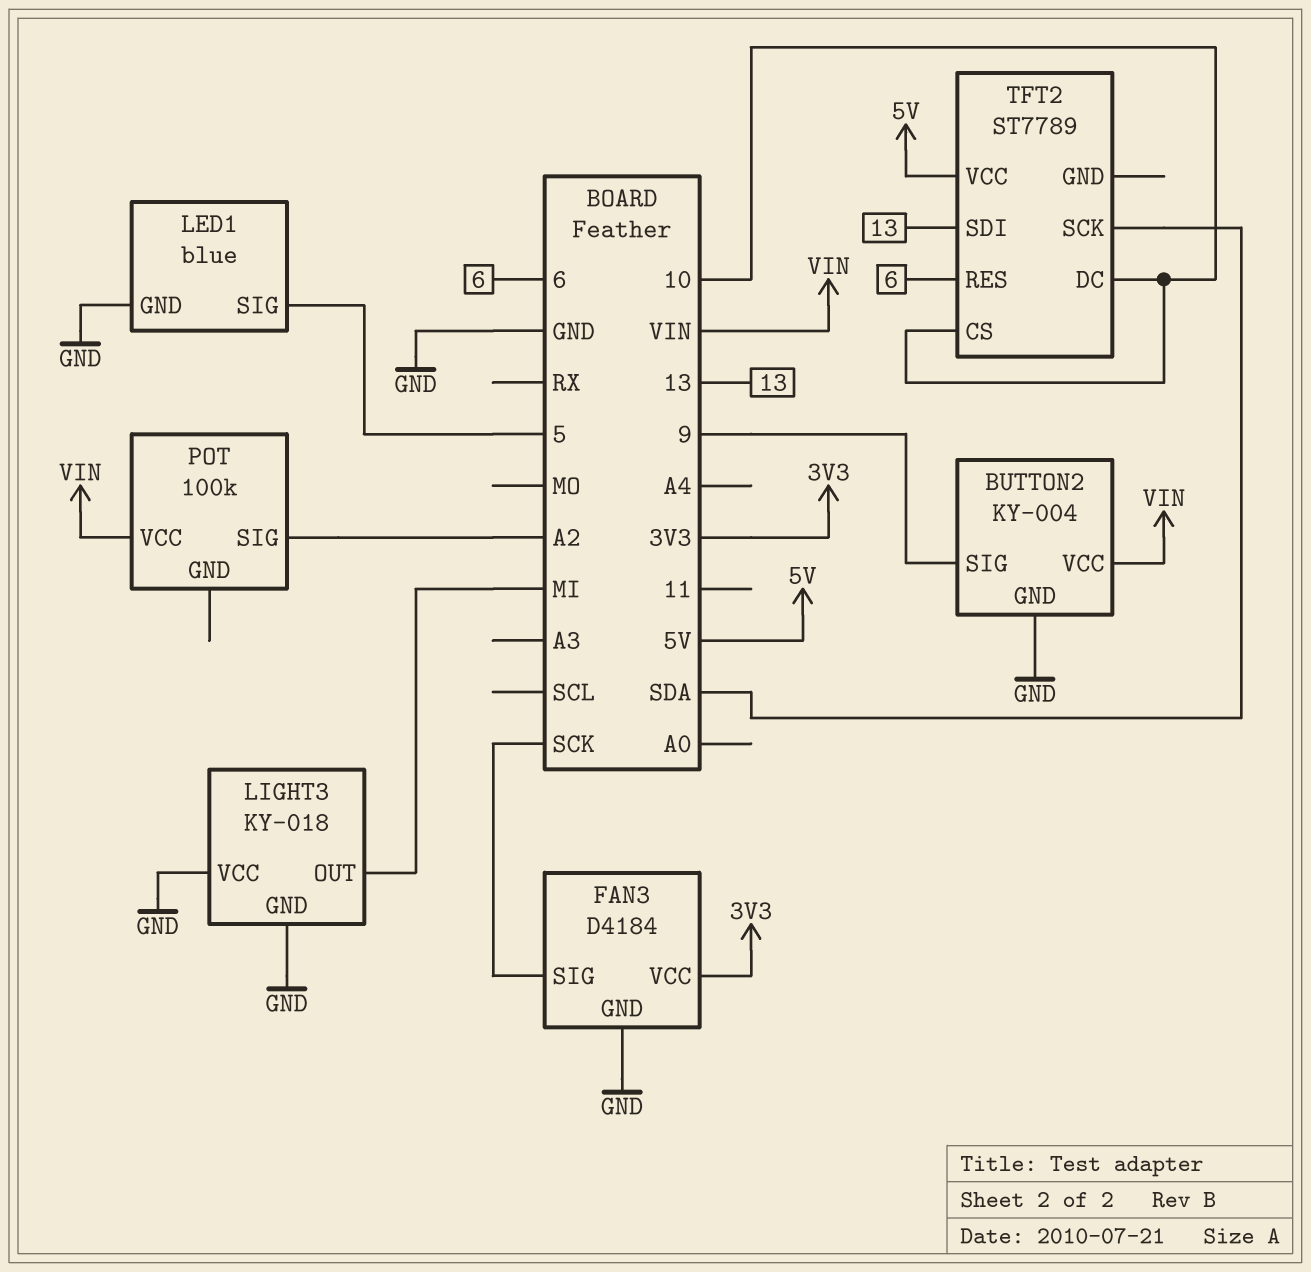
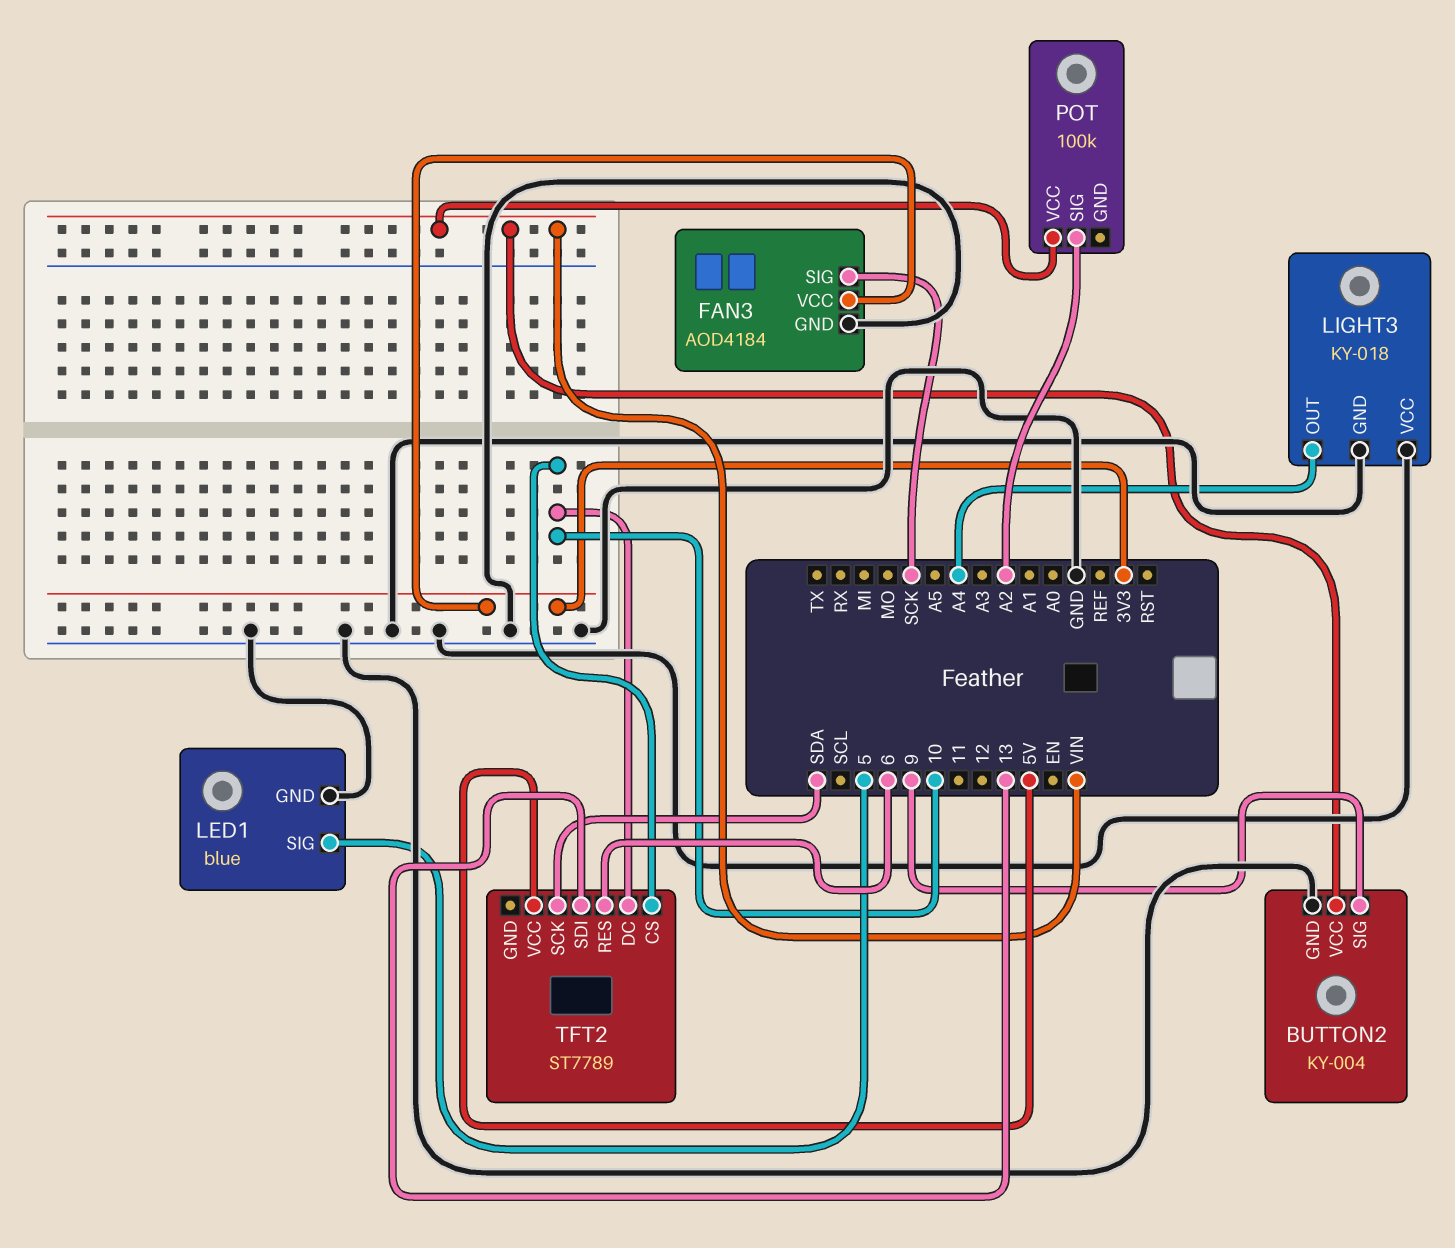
FAN3: D4184 -> AOD4184
LIGHT3 pin OUT: MI -> A4

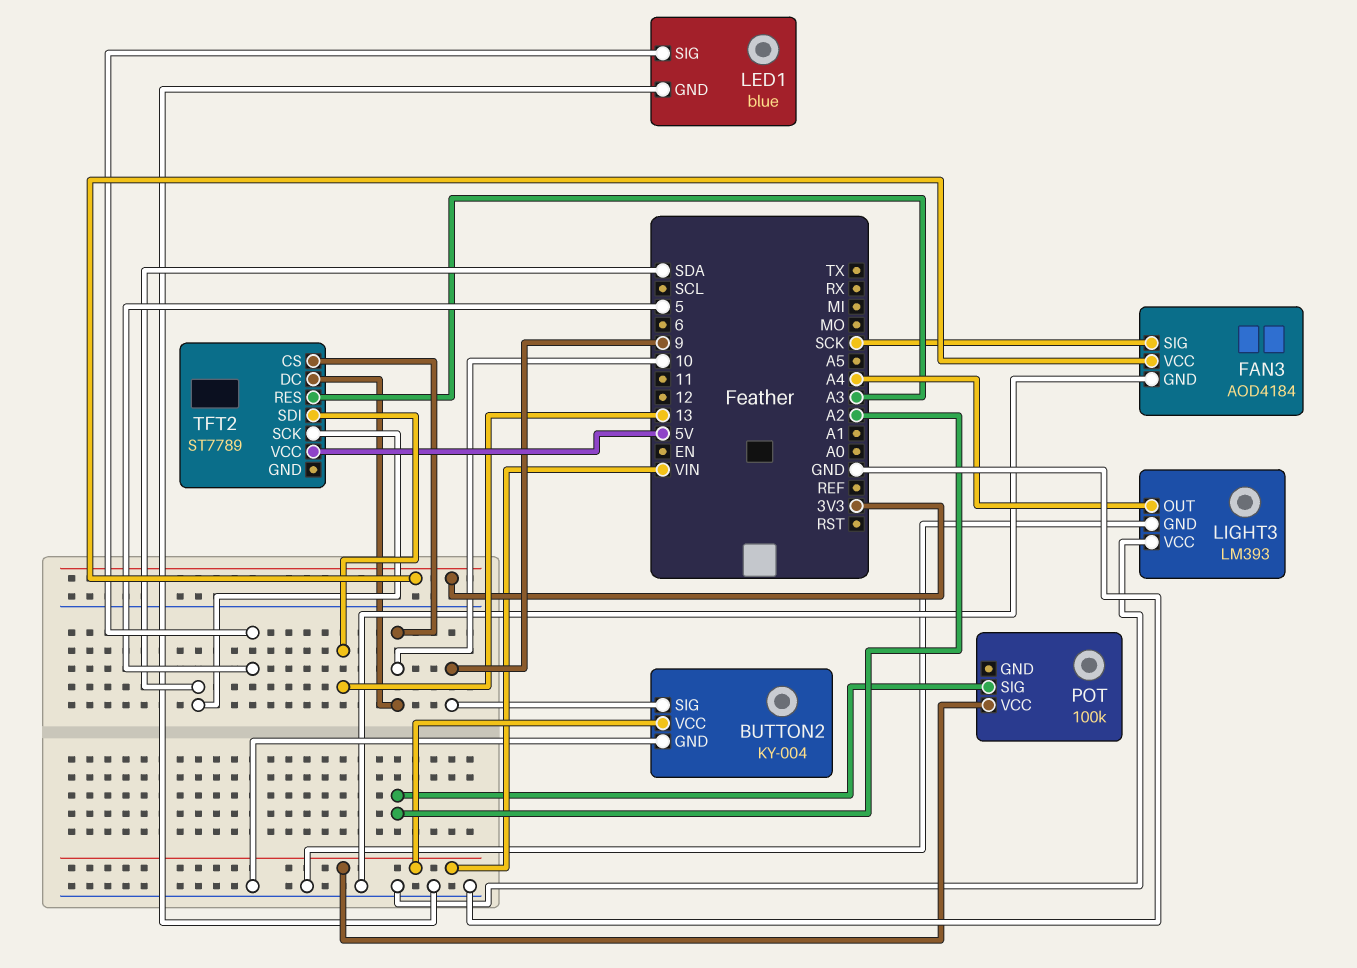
LIGHT3: KY-018 -> LM393
TFT2 pin RES: 6 -> A3

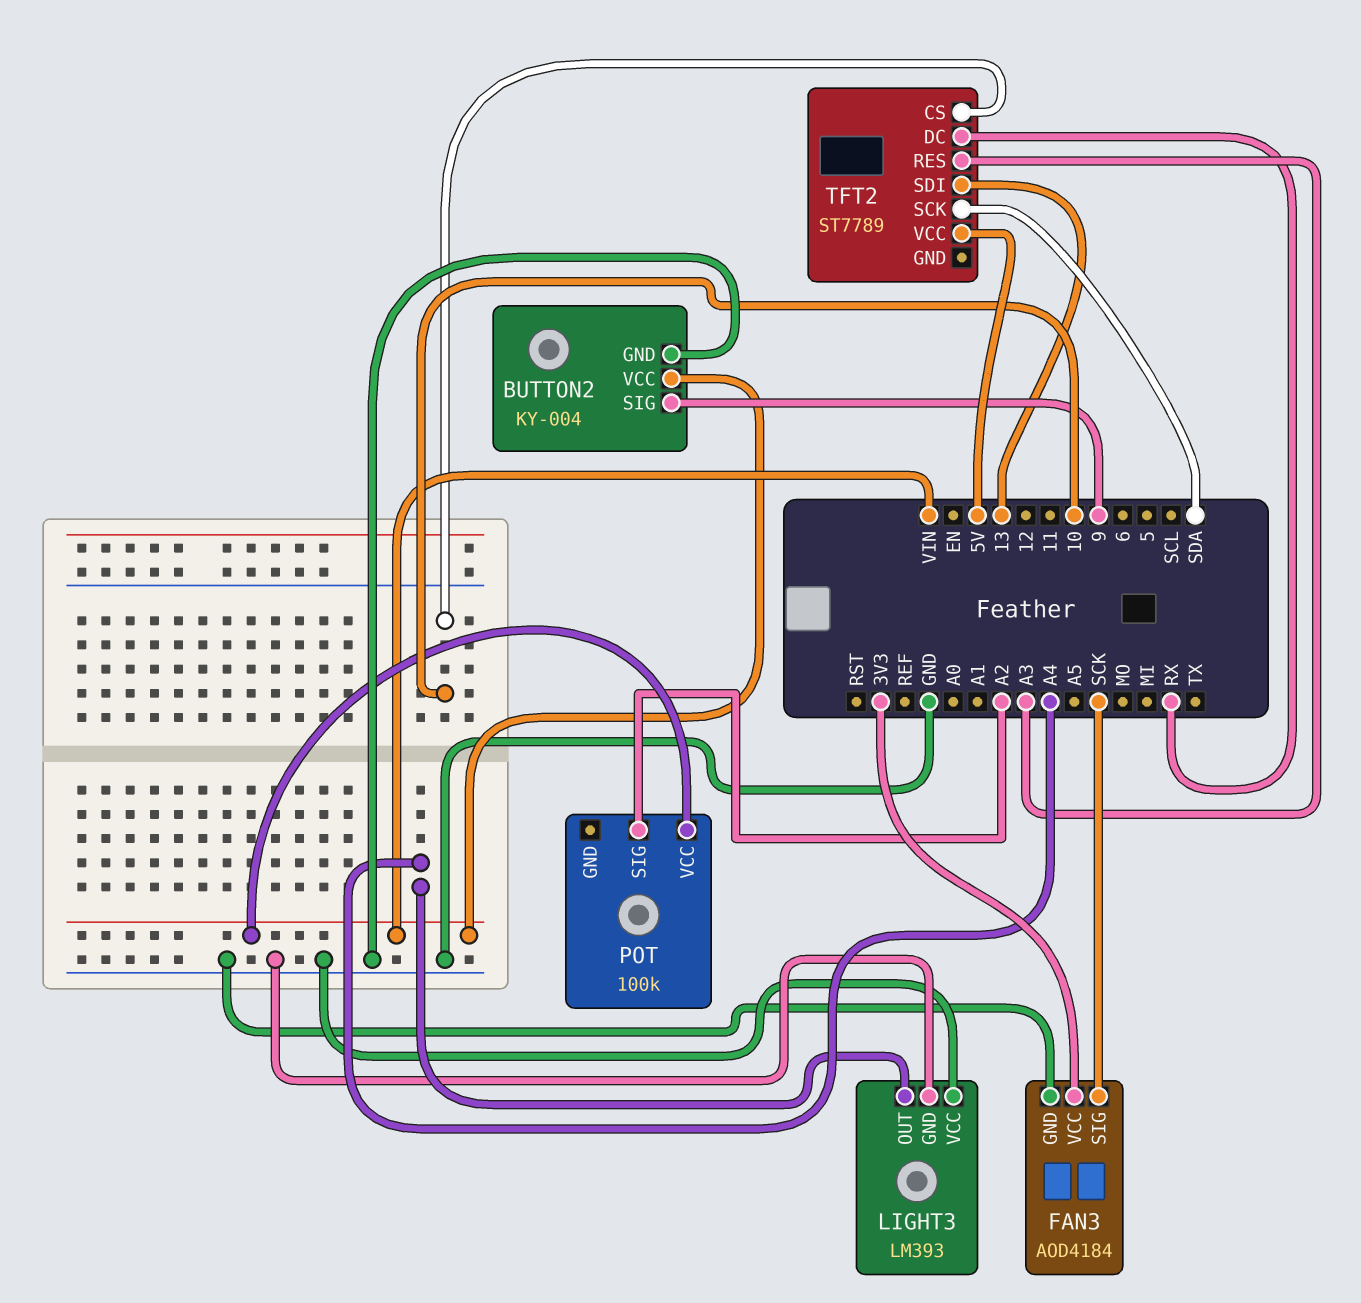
LED1: blue -> none
LED1 pin GND: GND -> none
LED1 pin SIG: 5 -> none
TFT2 pin DC: 10 -> RX

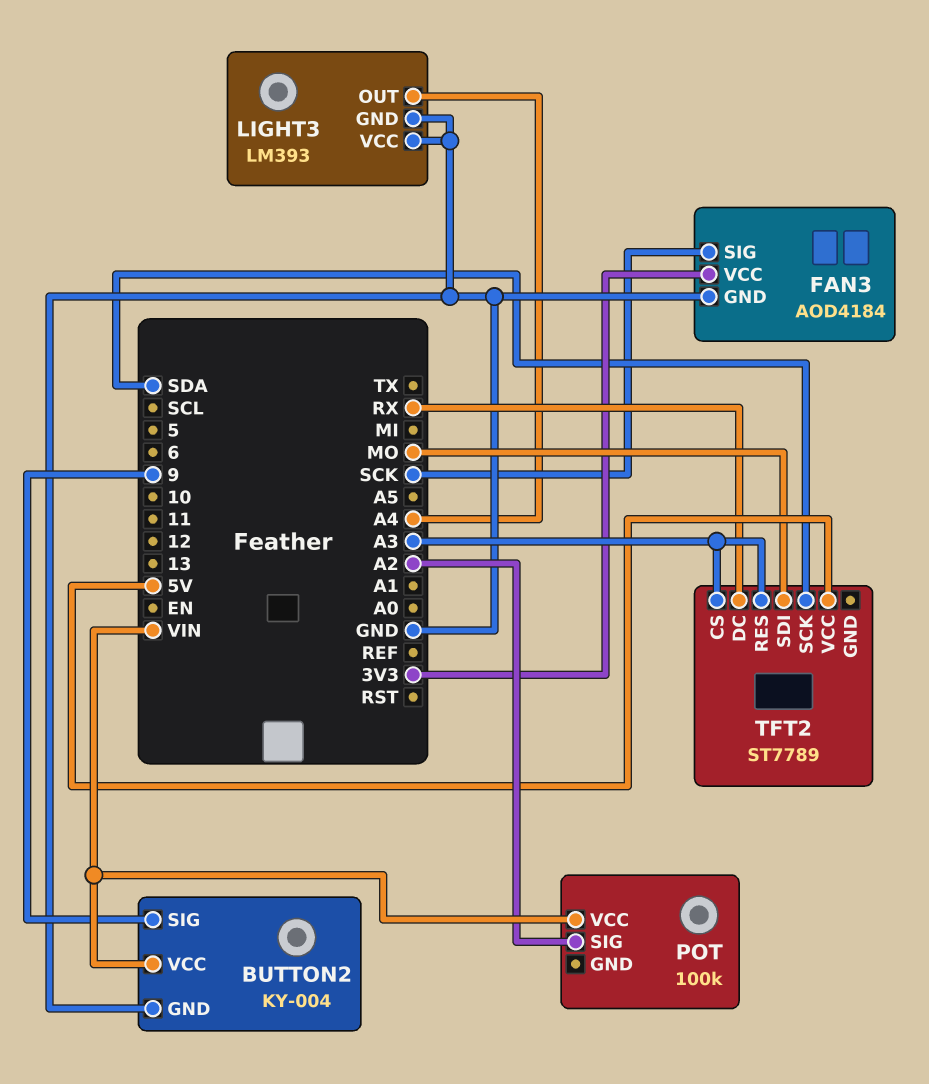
TFT2 pin CS: 10 -> A3
TFT2 pin SDI: 13 -> MO

